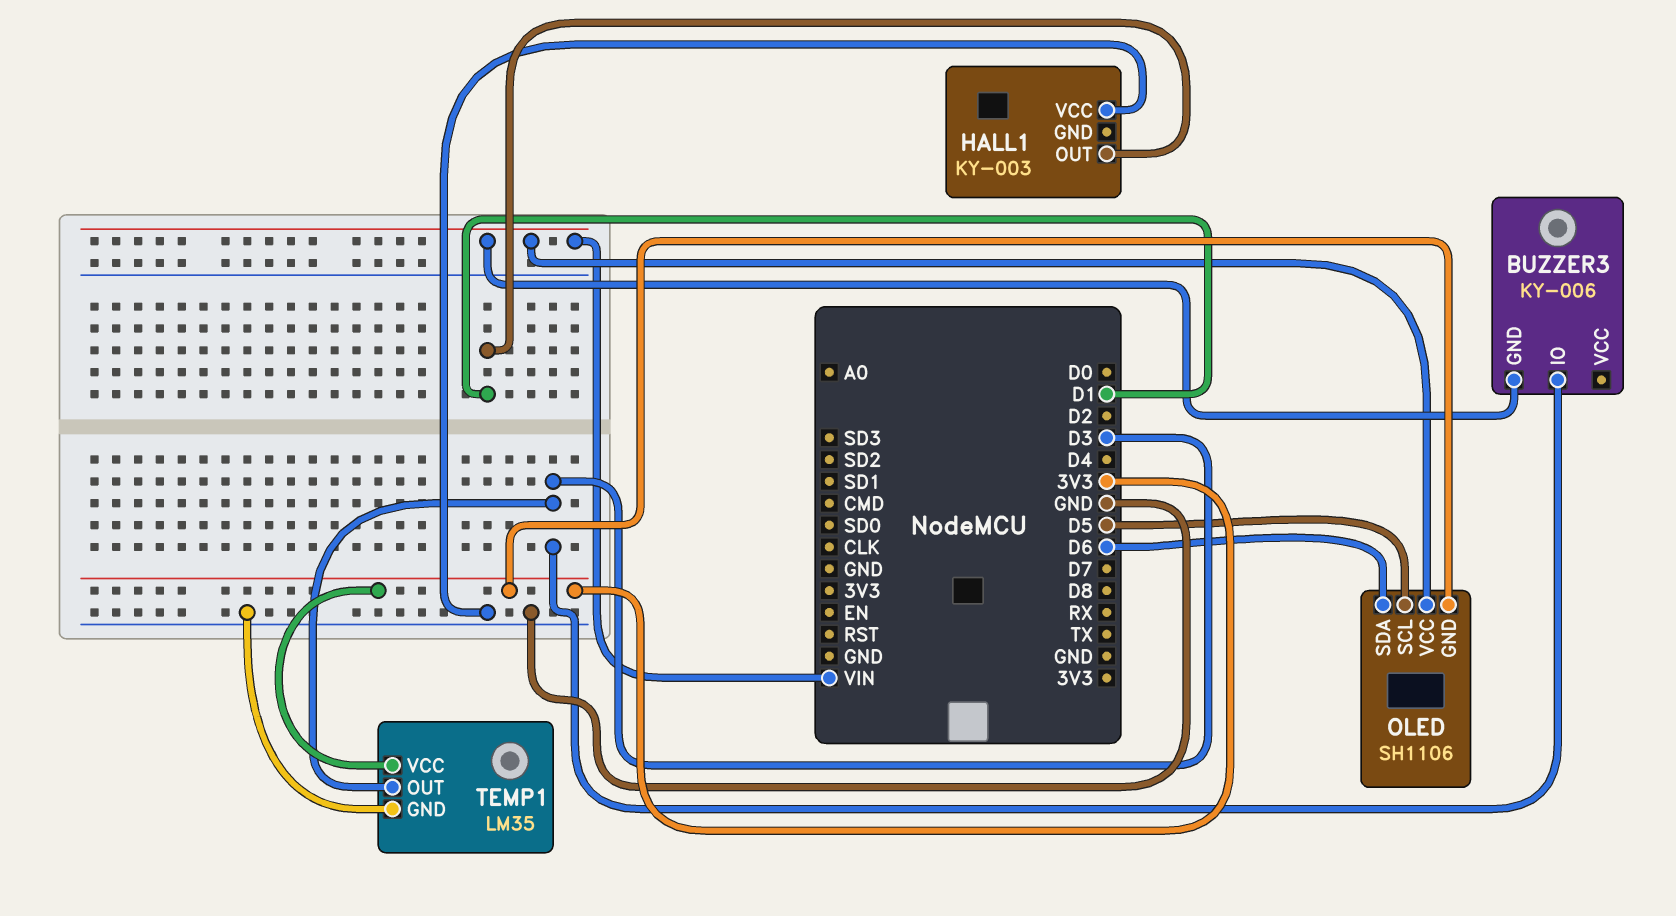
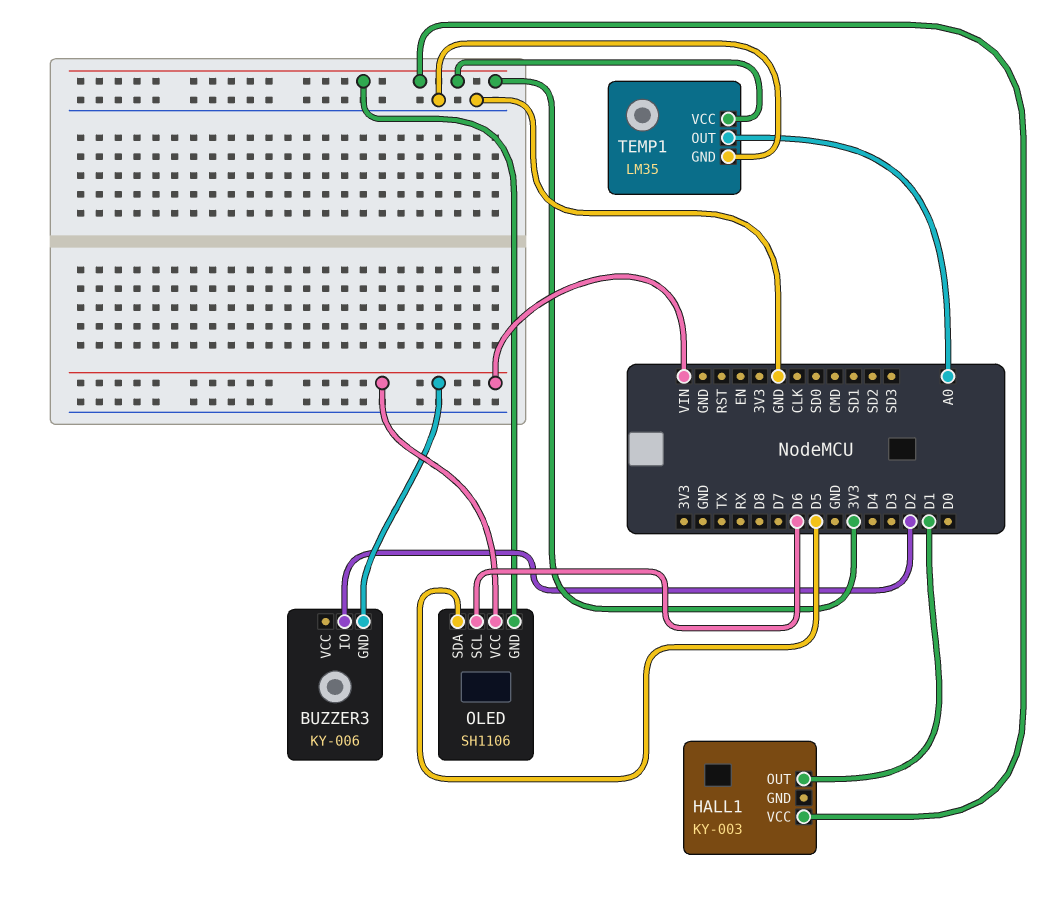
BUZZER3 pin IO: D3 -> D2
HALL1 pin VCC: GND -> 3V3
OLED pin SCL: D5 -> D6
OLED pin SDA: D6 -> D5
TEMP1 pin OUT: D3 -> A0

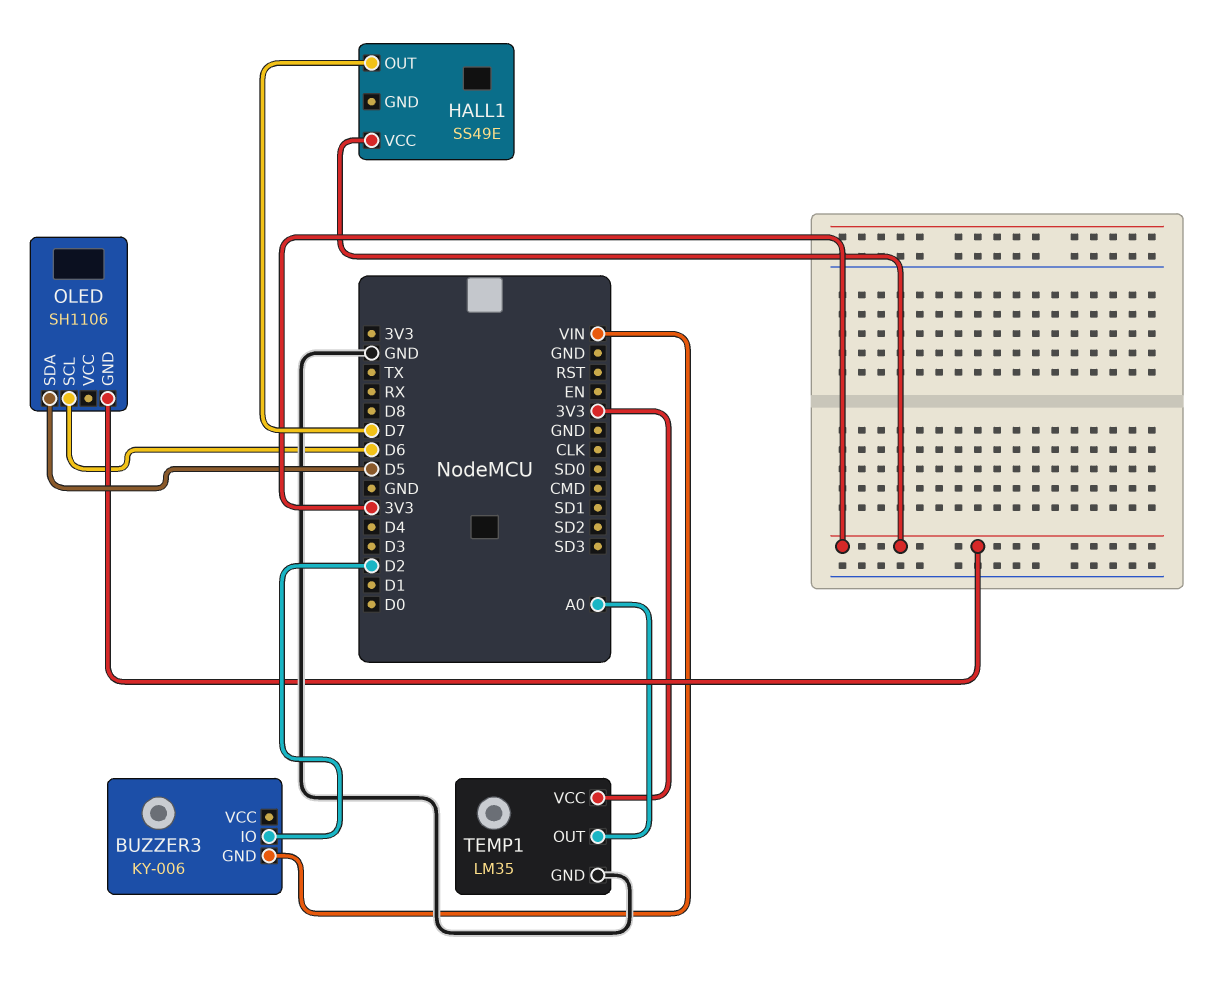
HALL1: KY-003 -> SS49E
HALL1 pin OUT: D1 -> D7
OLED pin VCC: VIN -> none

